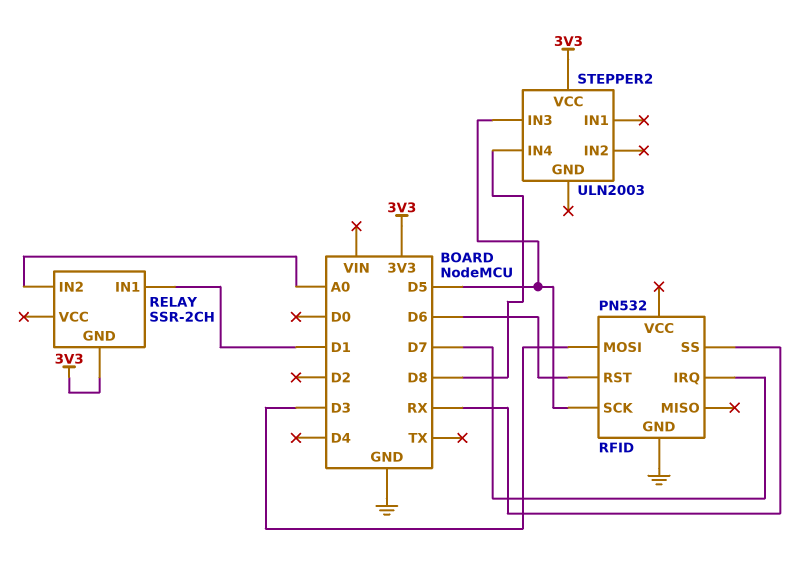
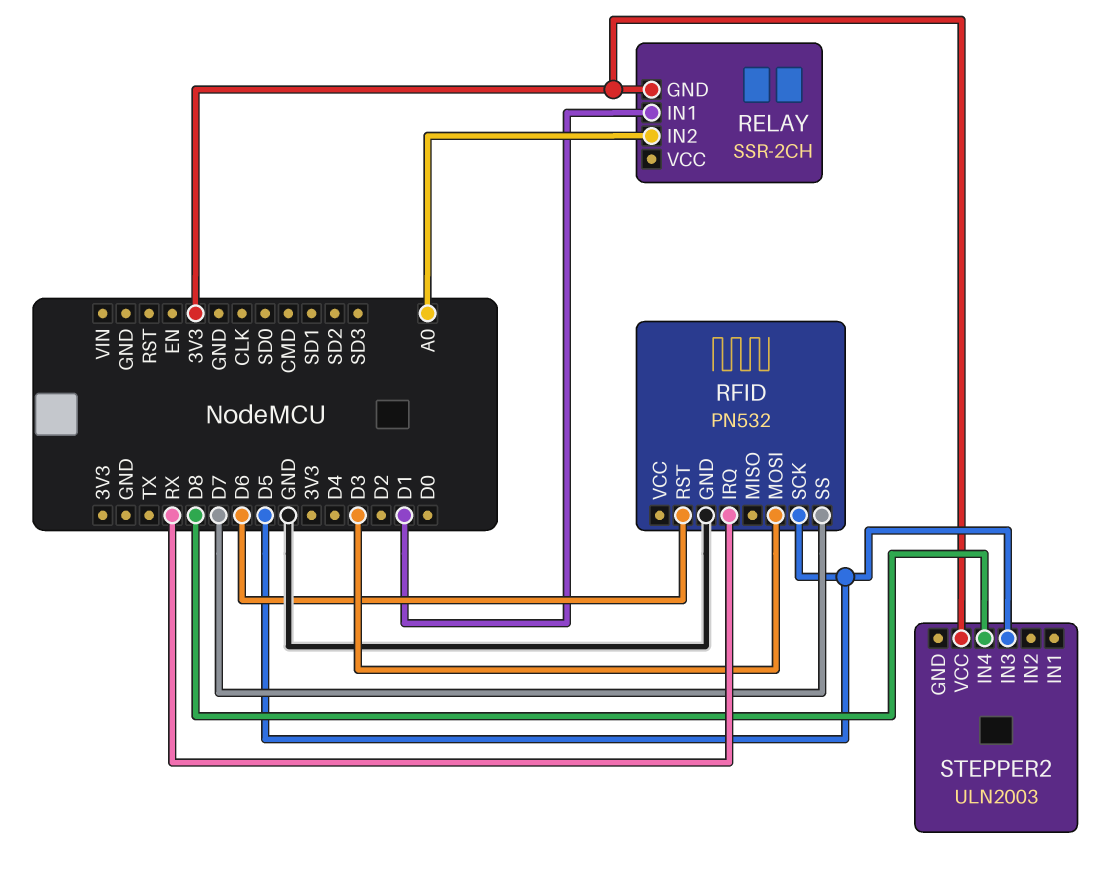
RFID pin IRQ: D7 -> RX
RFID pin SS: RX -> D7

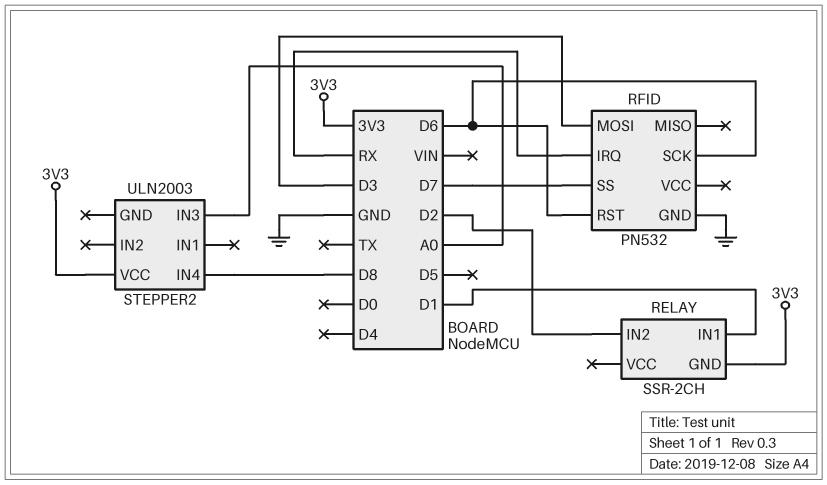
RELAY pin IN2: A0 -> D2
RFID pin SCK: D5 -> D6
STEPPER2 pin IN3: D5 -> A0

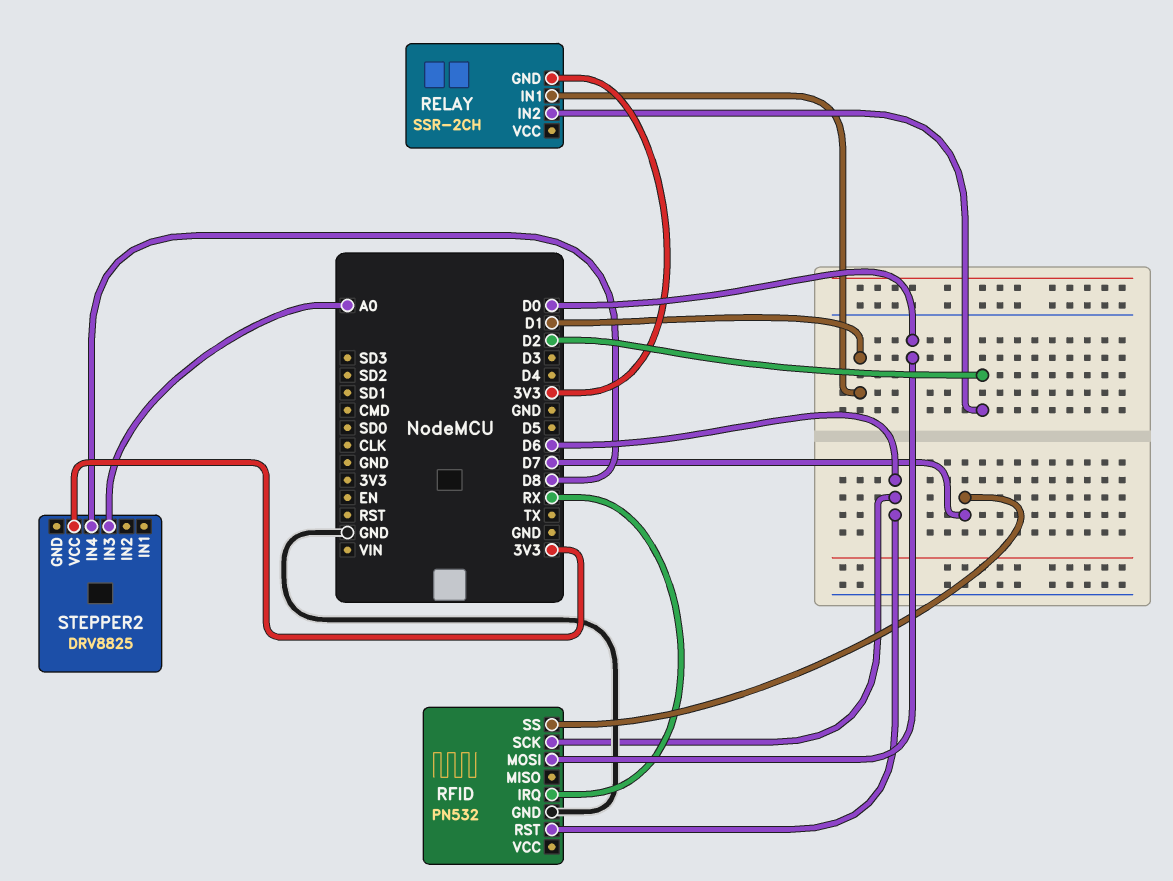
RFID pin MOSI: D3 -> D0
STEPPER2: ULN2003 -> DRV8825

